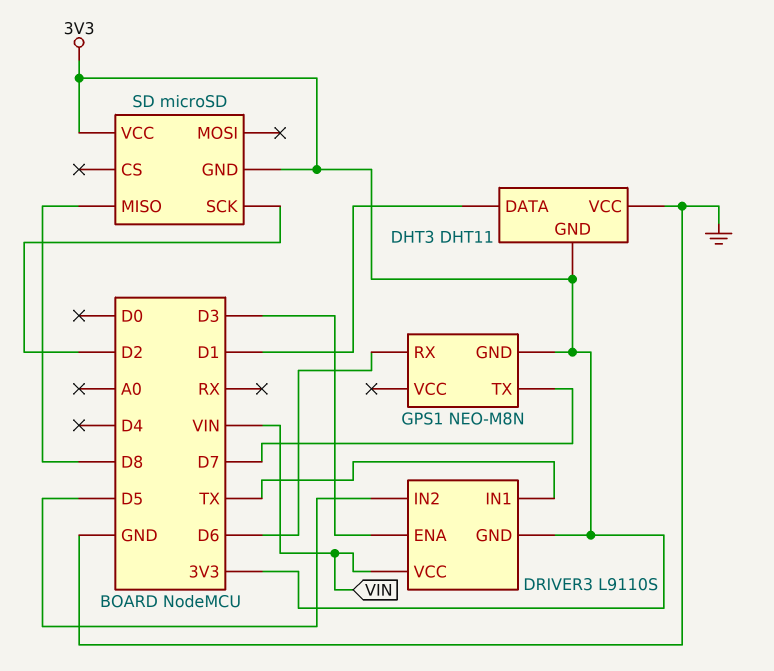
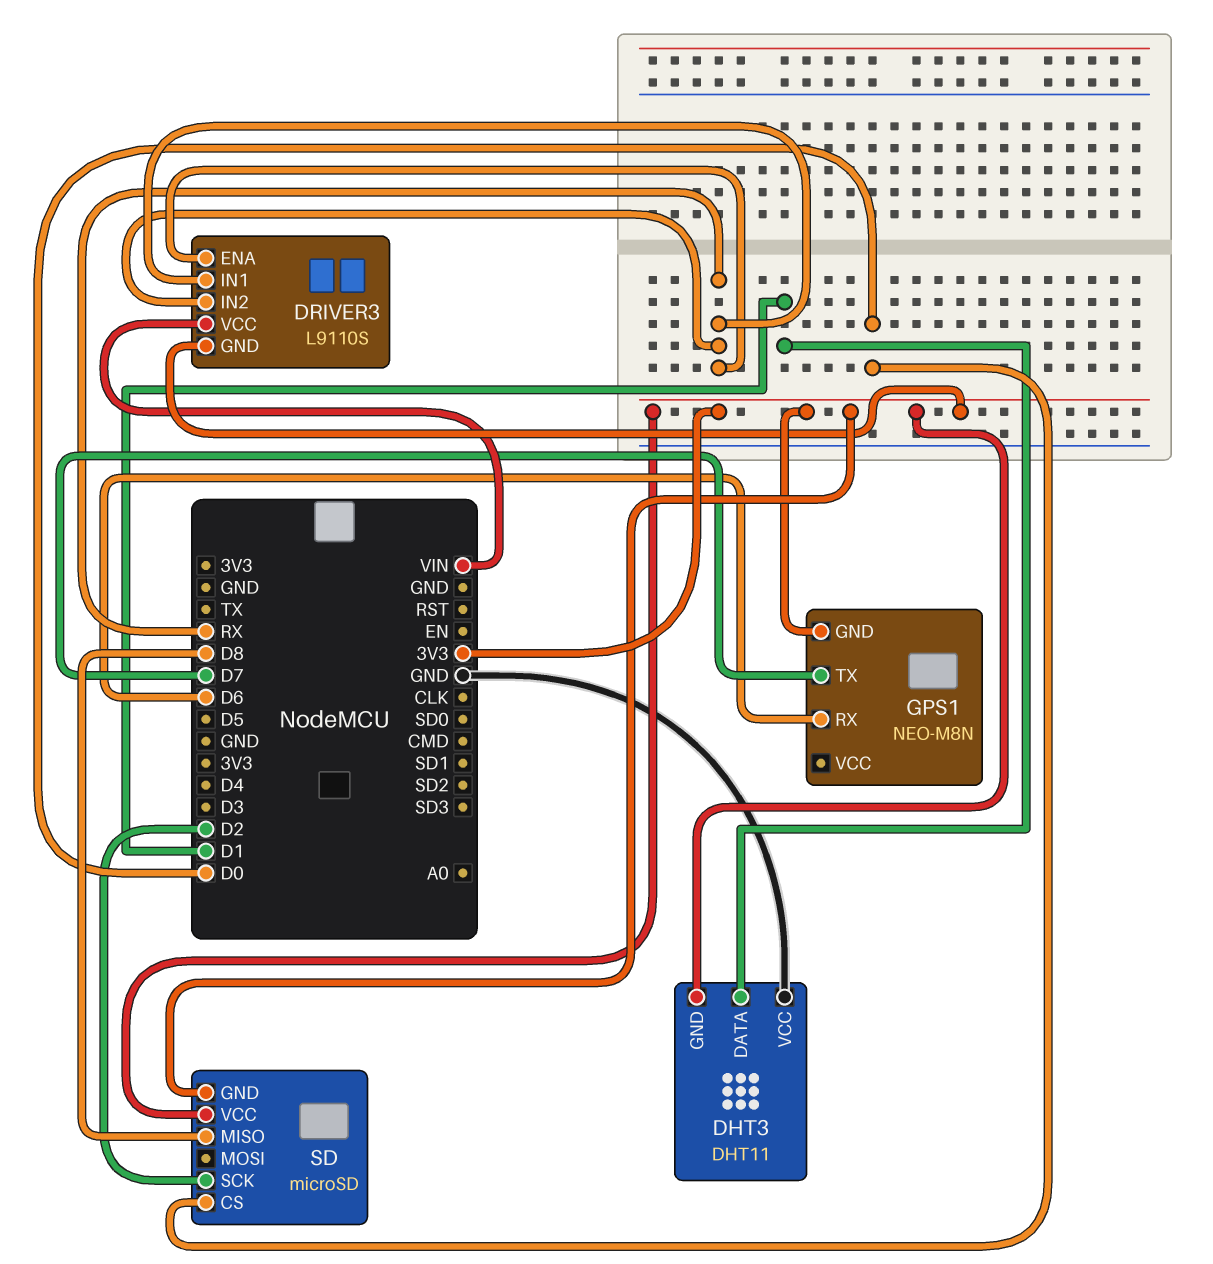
DRIVER3 pin ENA: D3 -> RX
DRIVER3 pin IN1: TX -> RX
DRIVER3 pin IN2: D5 -> RX
SD pin CS: none -> D0

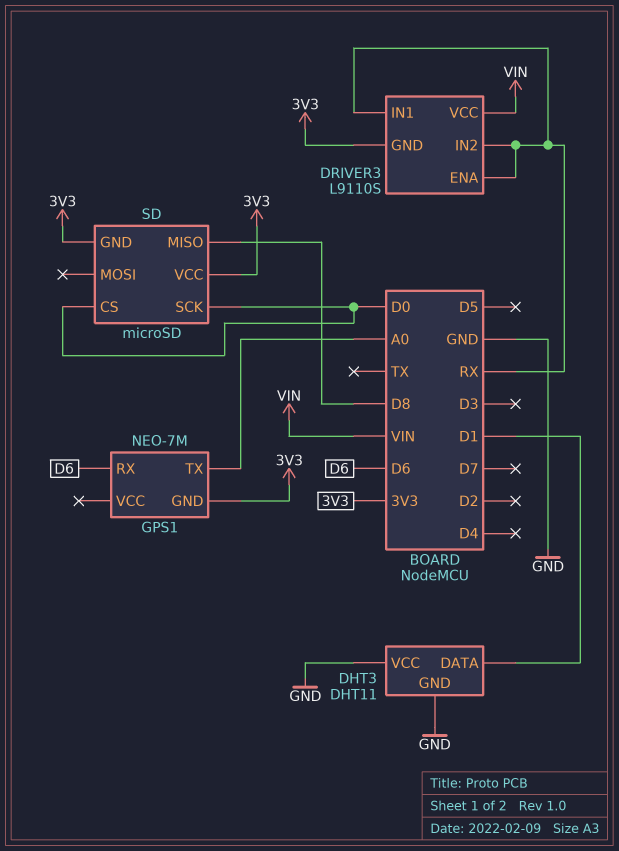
DHT3 pin GND: 3V3 -> GND
GPS1: NEO-M8N -> NEO-7M
GPS1 pin TX: D7 -> A0
SD pin SCK: D2 -> D0

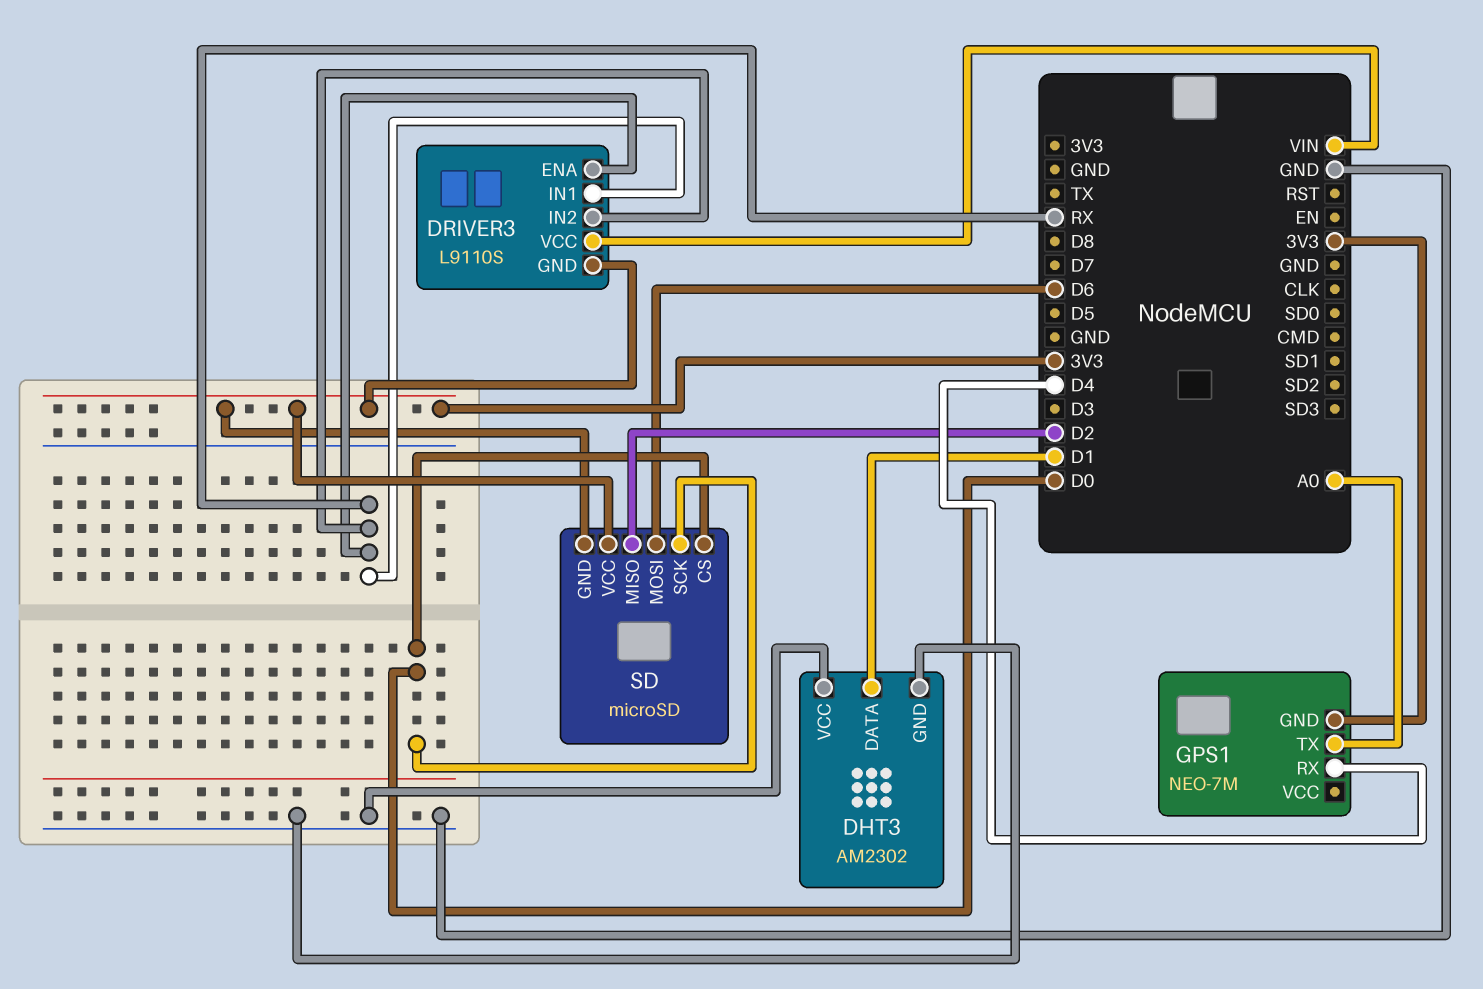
DHT3: DHT11 -> AM2302
GPS1 pin RX: D6 -> D4
SD pin MISO: D8 -> D2
SD pin MOSI: none -> D6

